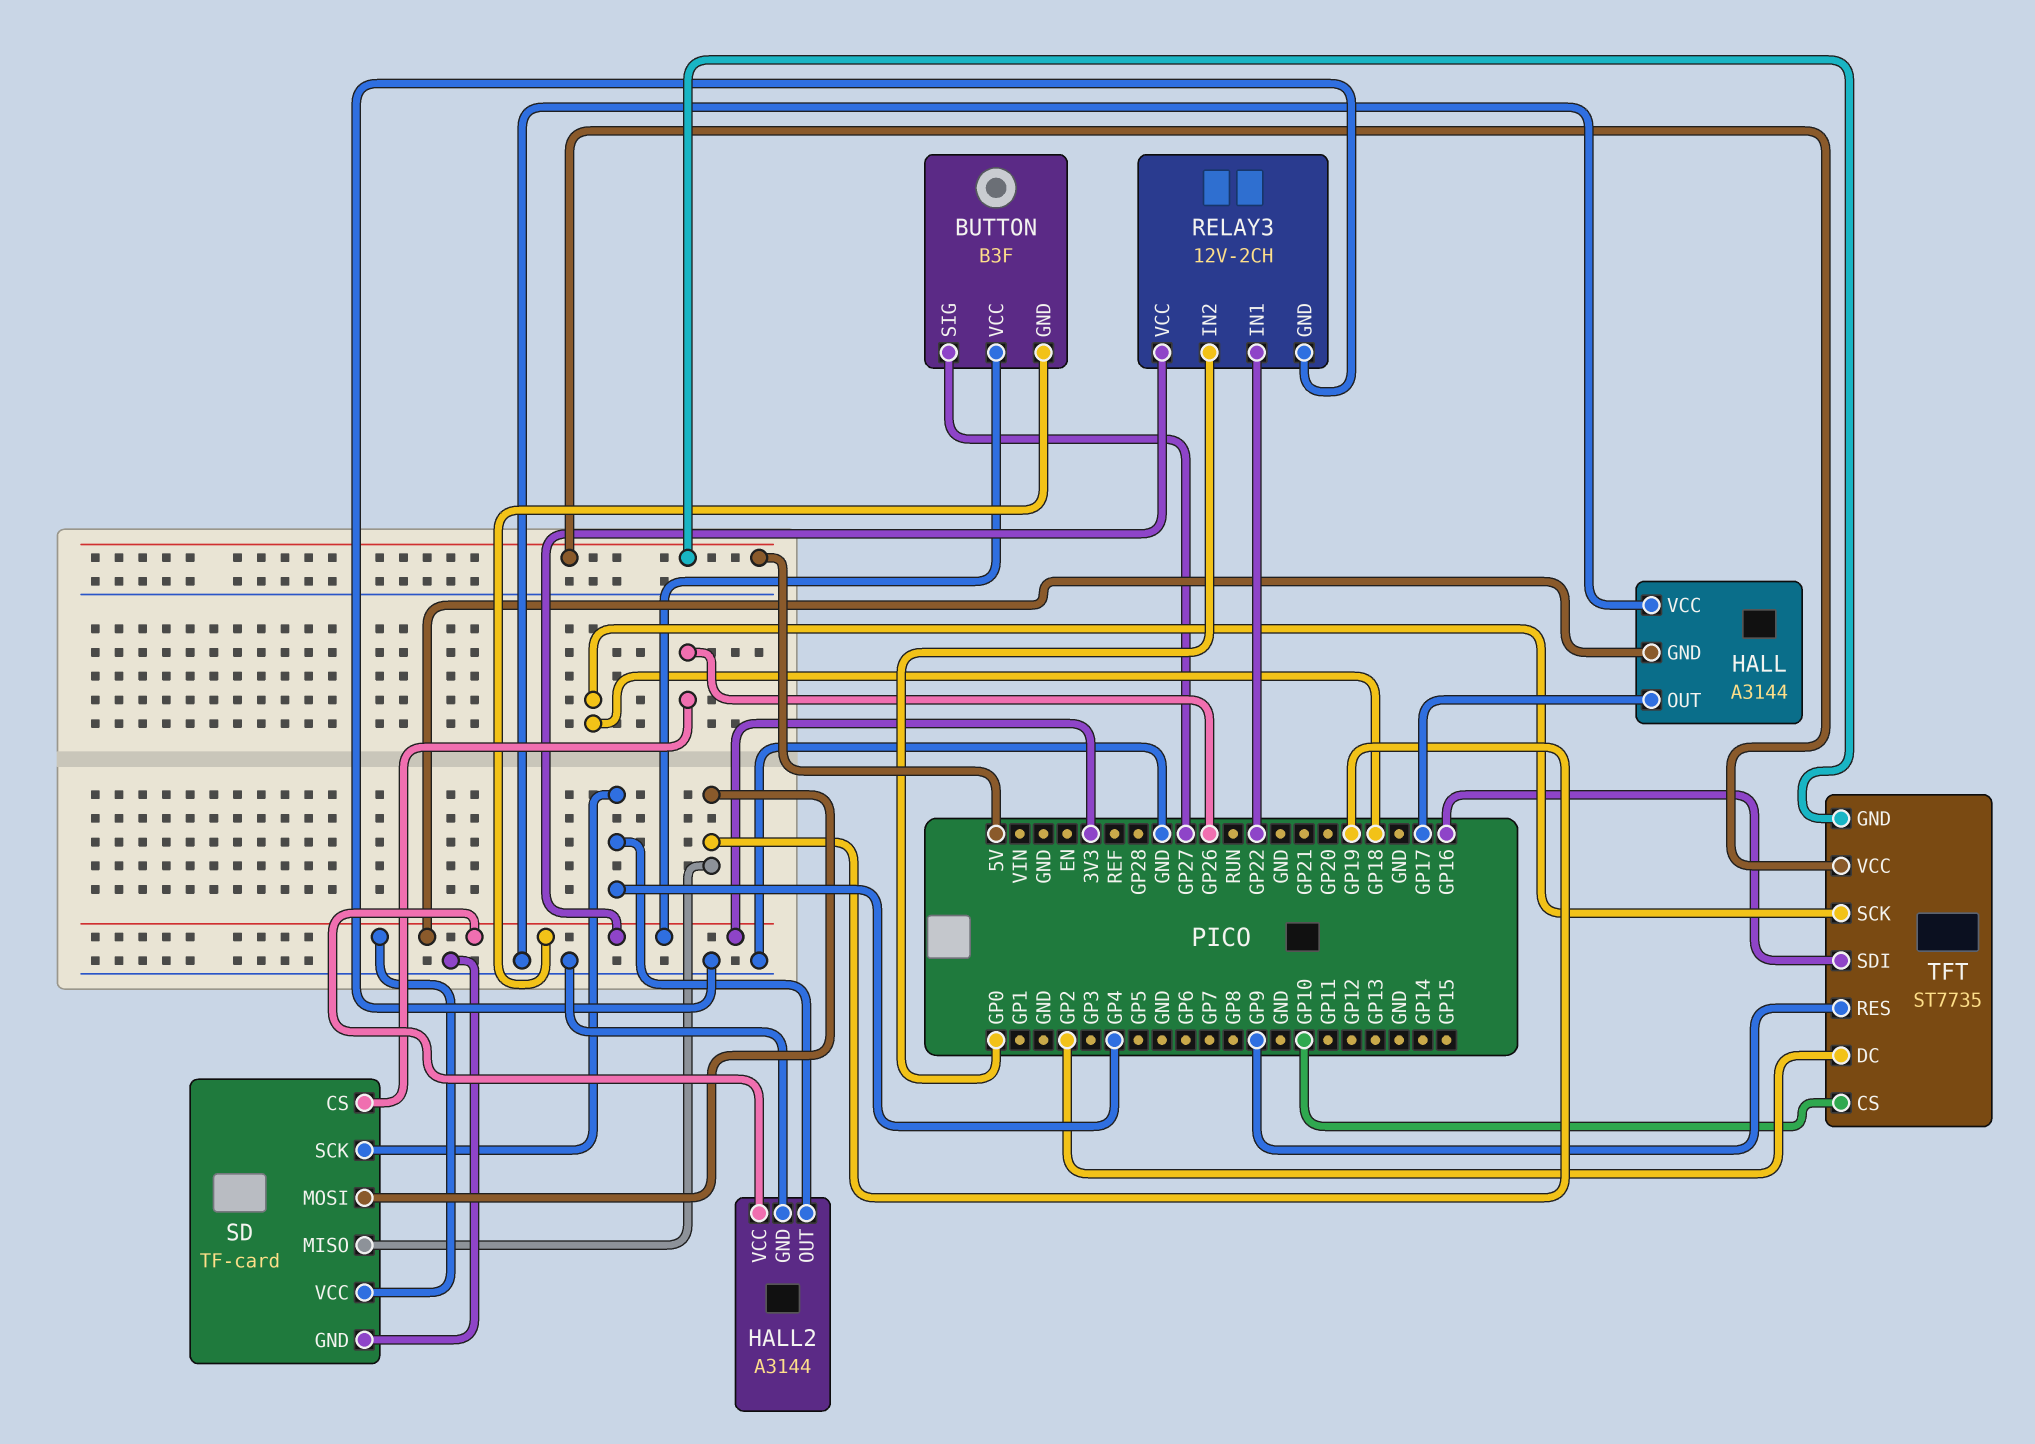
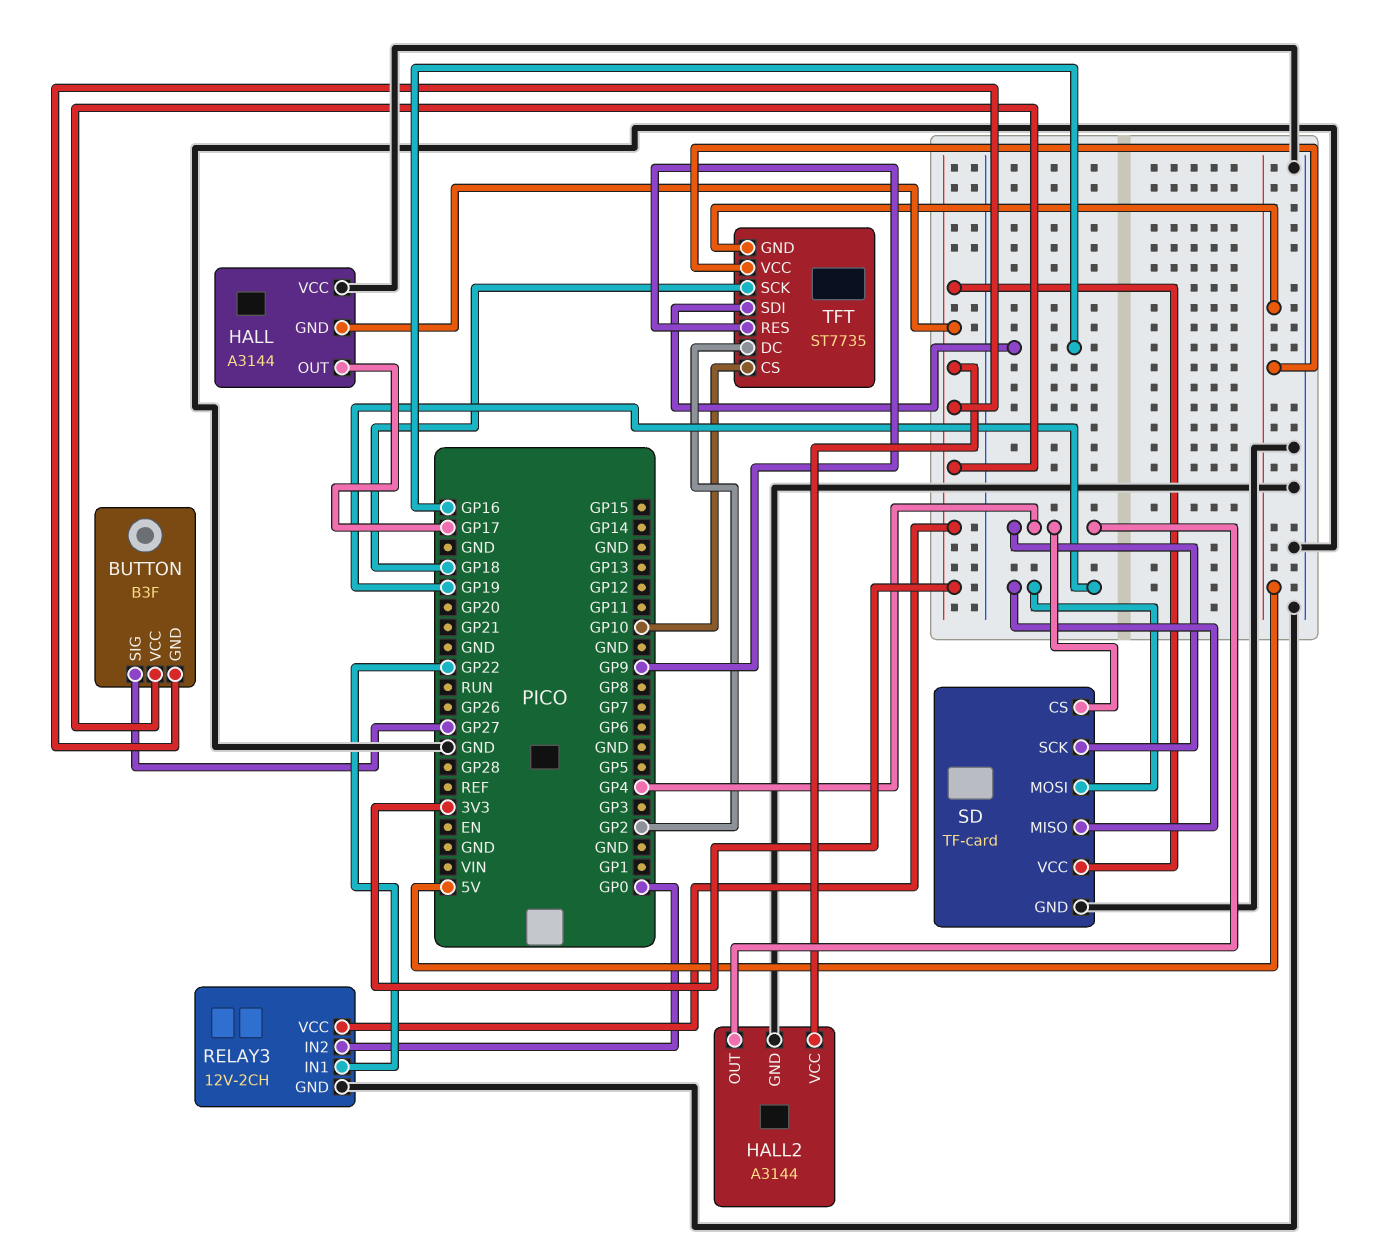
SD pin CS: GP26 -> GP4

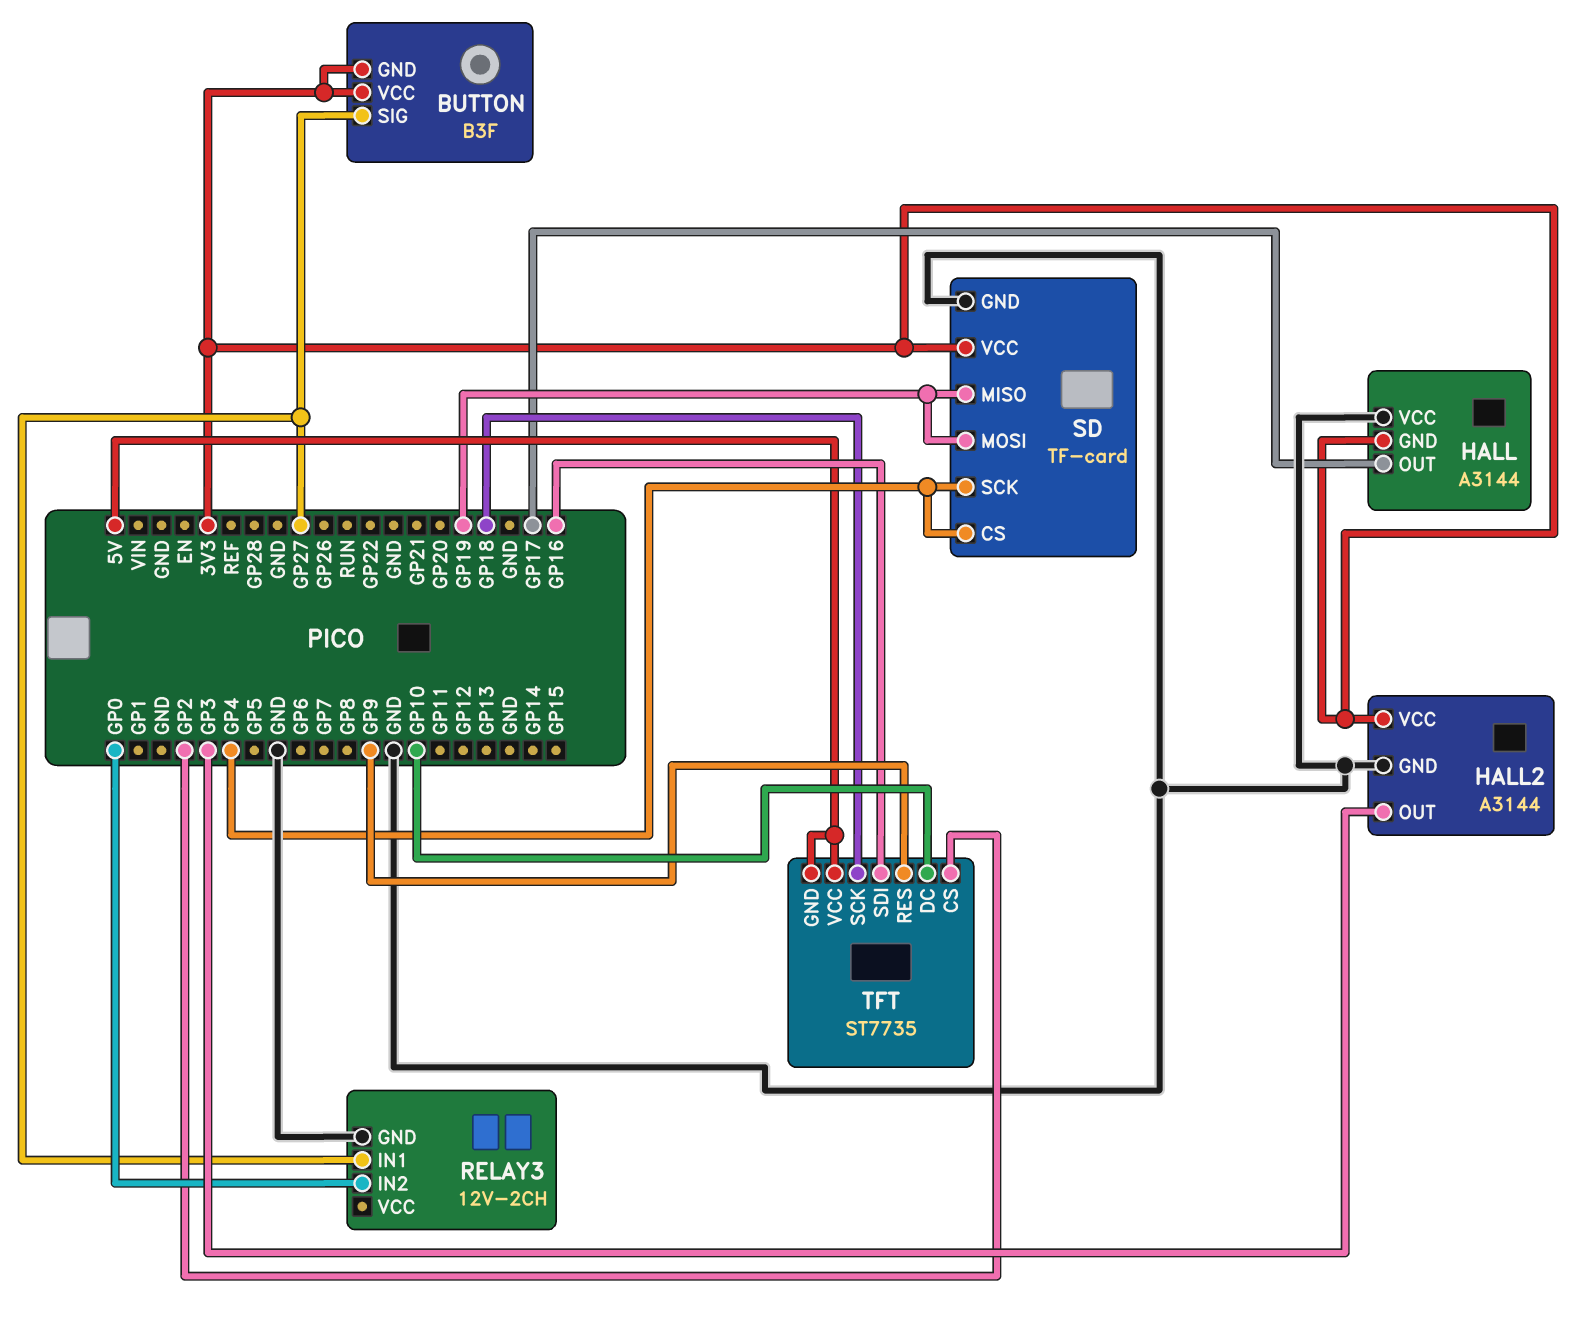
HALL2 pin OUT: GP4 -> GP3
RELAY3 pin IN1: GP22 -> GP27
RELAY3 pin VCC: 3V3 -> none
TFT pin CS: GP10 -> GP2
TFT pin DC: GP2 -> GP10

